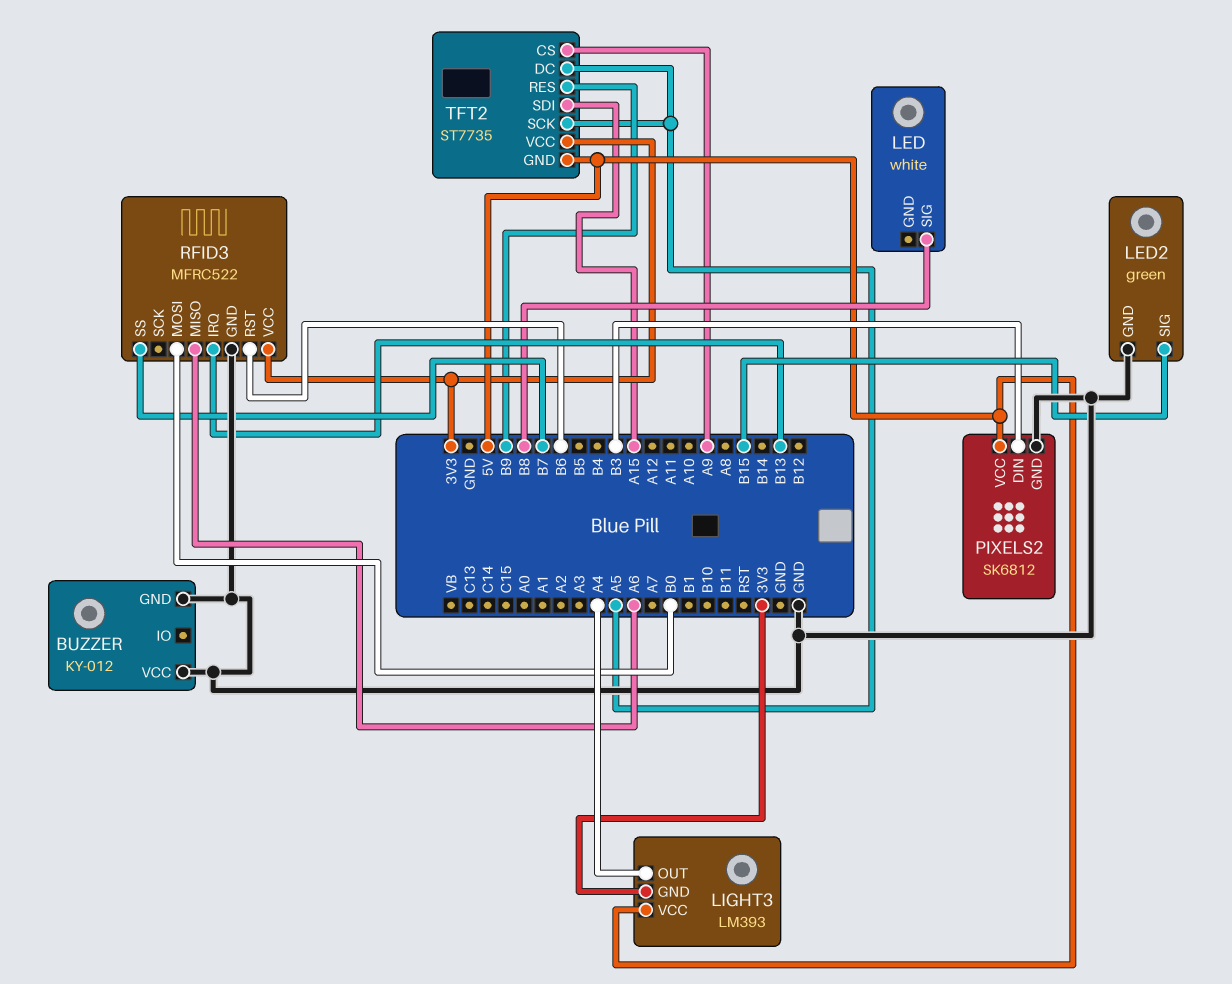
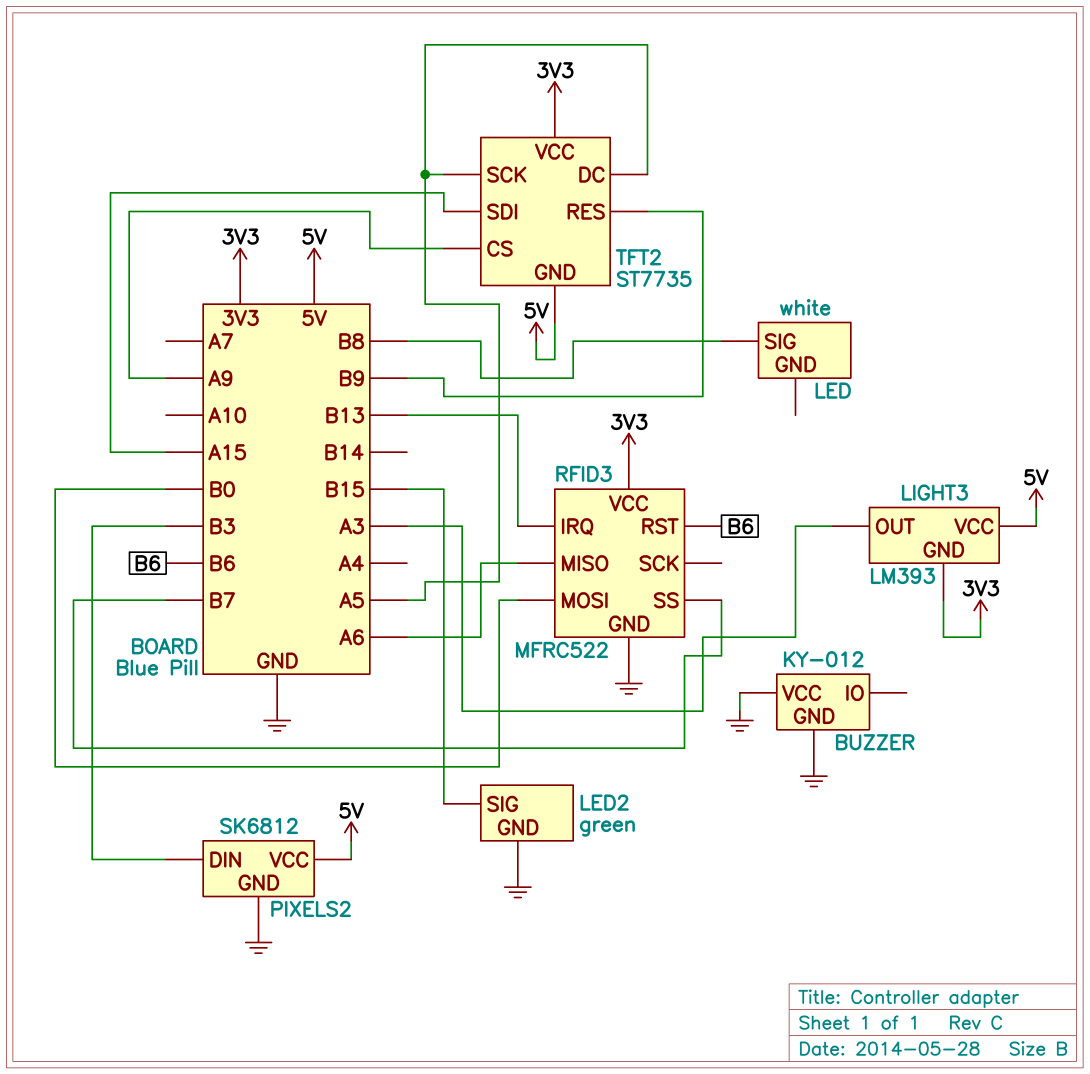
LIGHT3 pin OUT: A4 -> A3

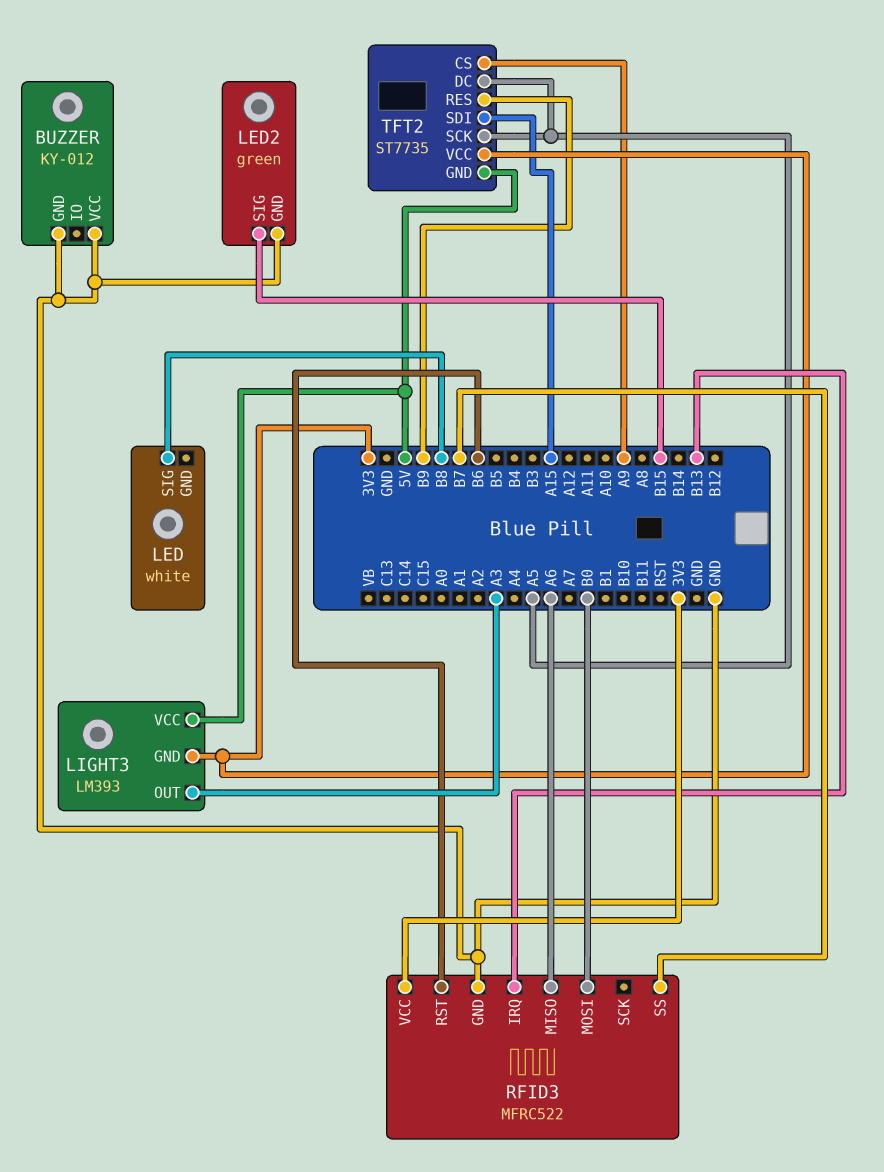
PIXELS2: SK6812 -> none
PIXELS2 pin DIN: B3 -> none
PIXELS2 pin GND: GND -> none
PIXELS2 pin VCC: 5V -> none

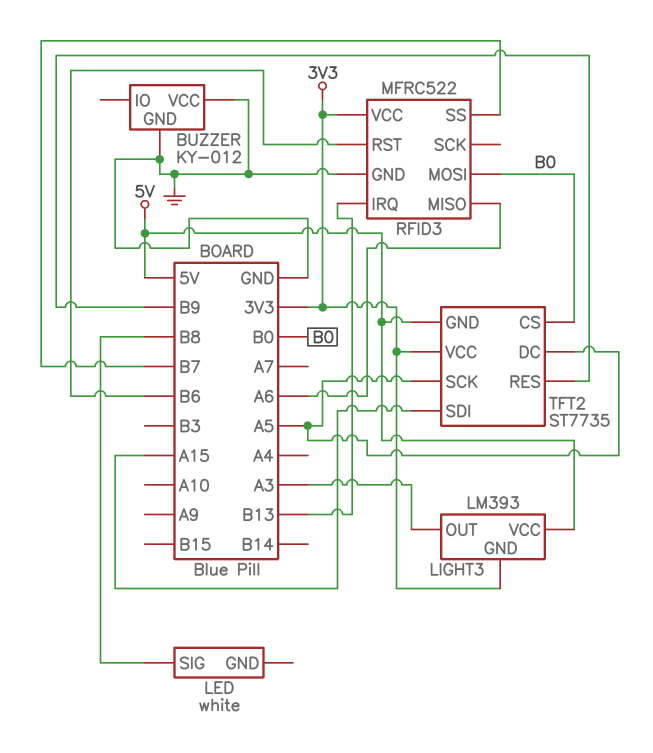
LED2: green -> none
LED2 pin GND: GND -> none
LED2 pin SIG: B15 -> none
TFT2 pin CS: A9 -> B0

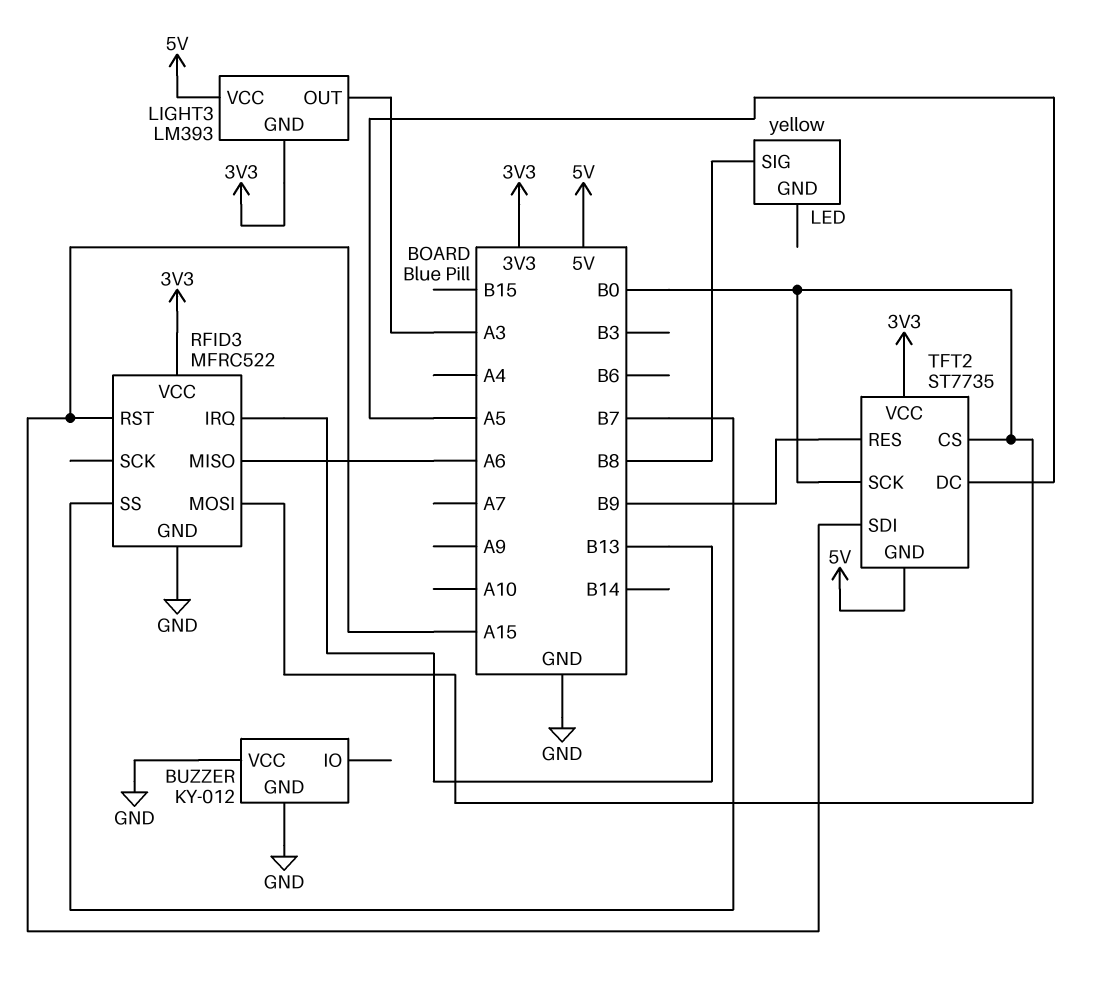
LED: white -> yellow
RFID3 pin RST: B6 -> A15
TFT2 pin SCK: A5 -> B0

